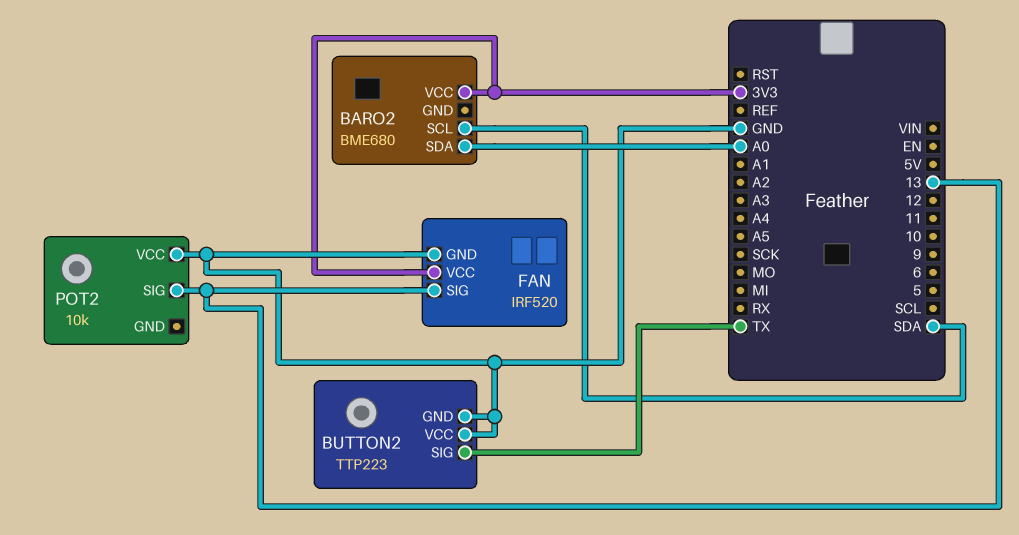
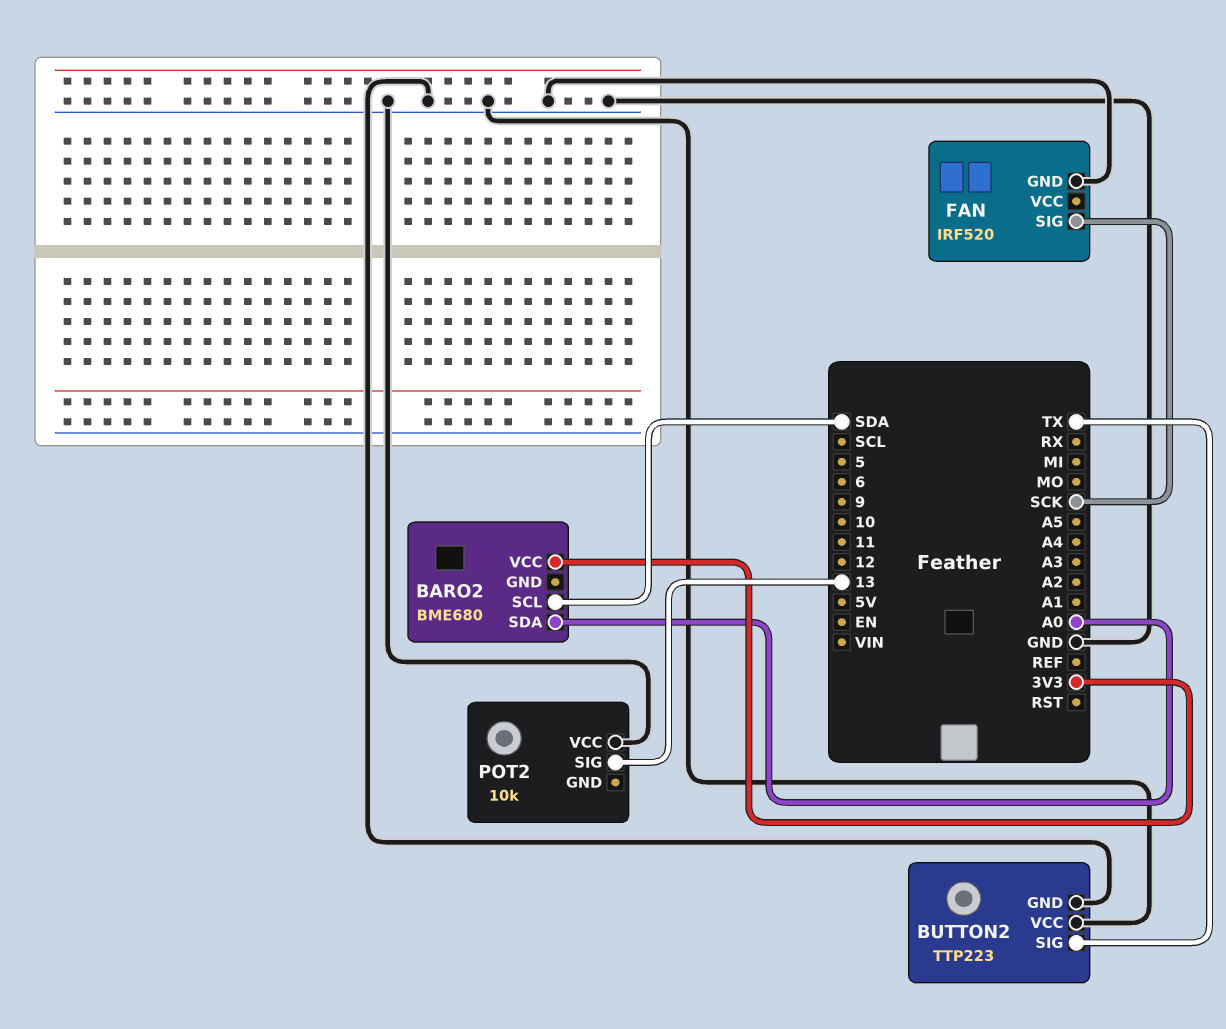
FAN pin SIG: 13 -> SCK
FAN pin VCC: 3V3 -> none

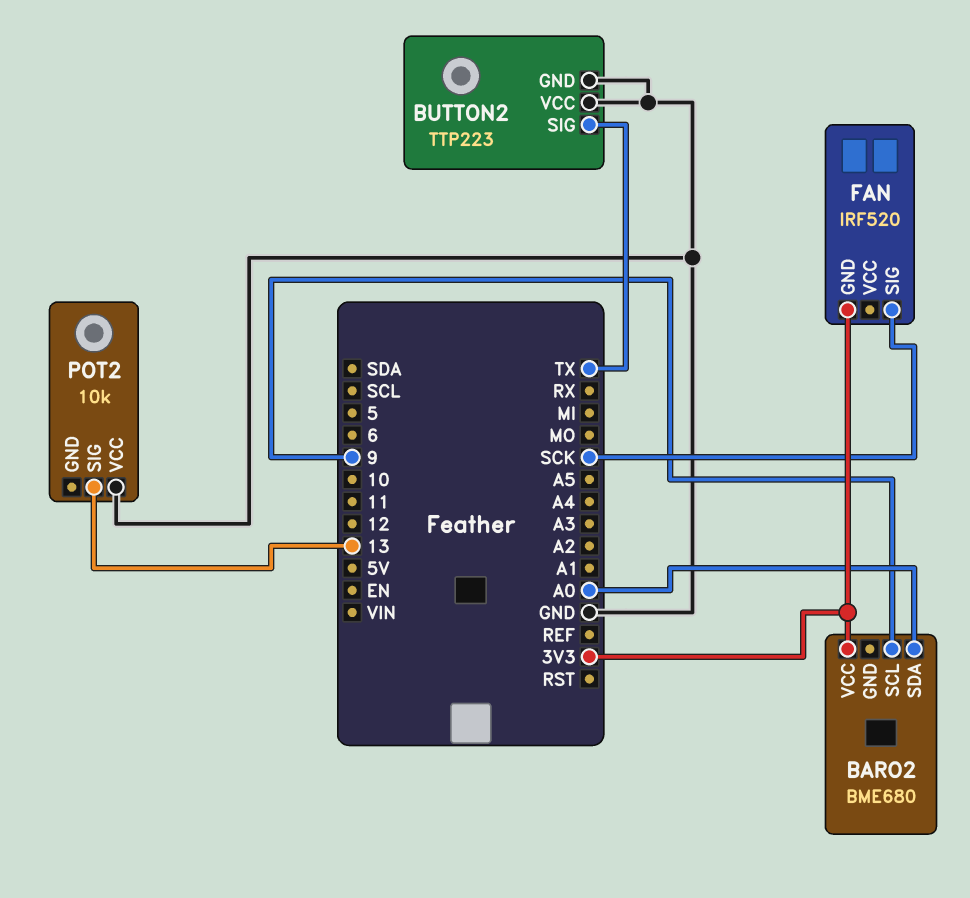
BARO2 pin SCL: SDA -> 9
FAN pin GND: GND -> 3V3

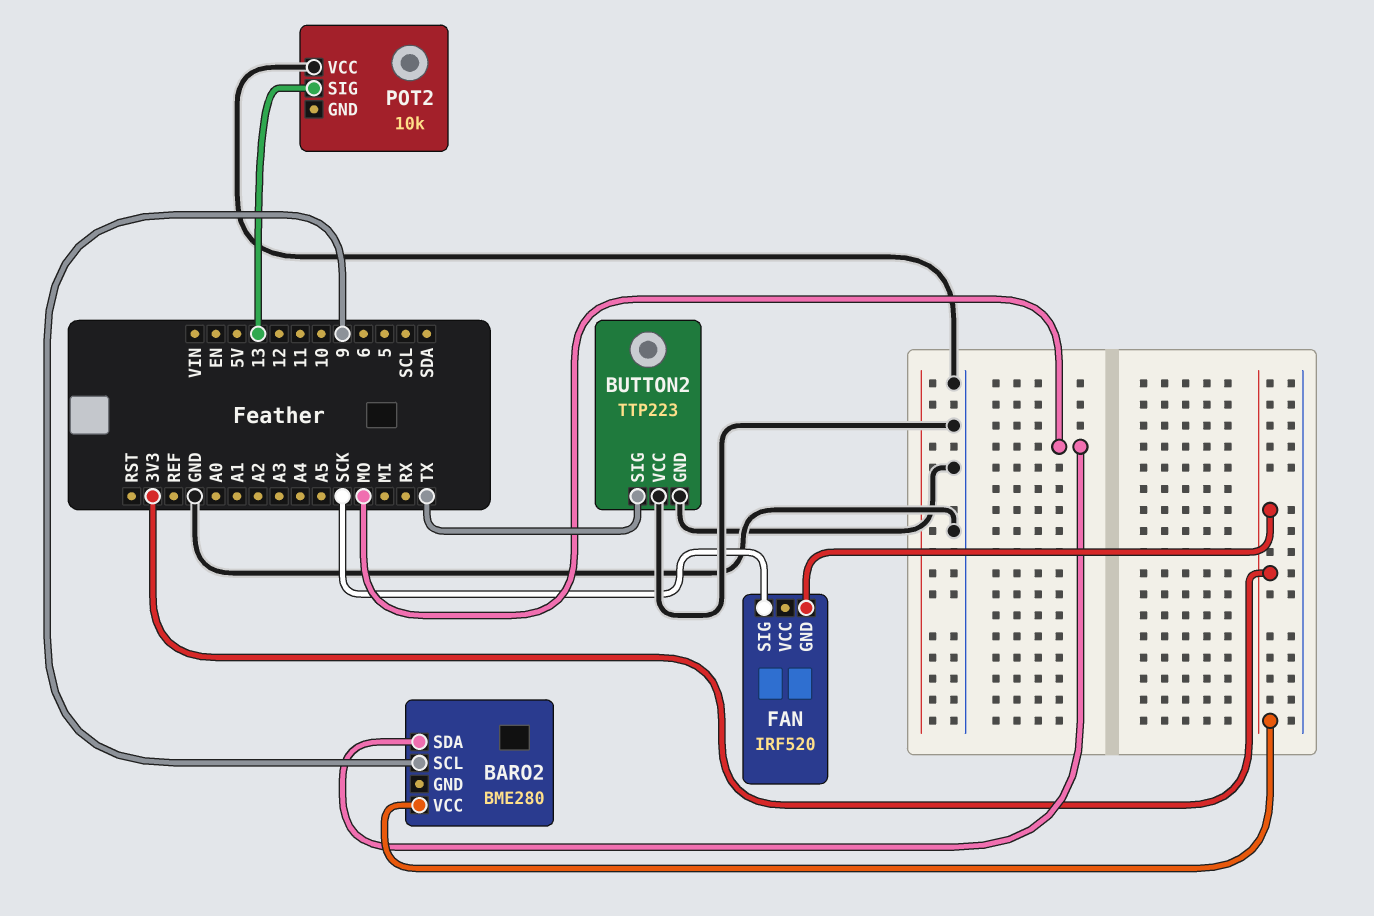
BARO2: BME680 -> BME280
BARO2 pin SDA: A0 -> MO

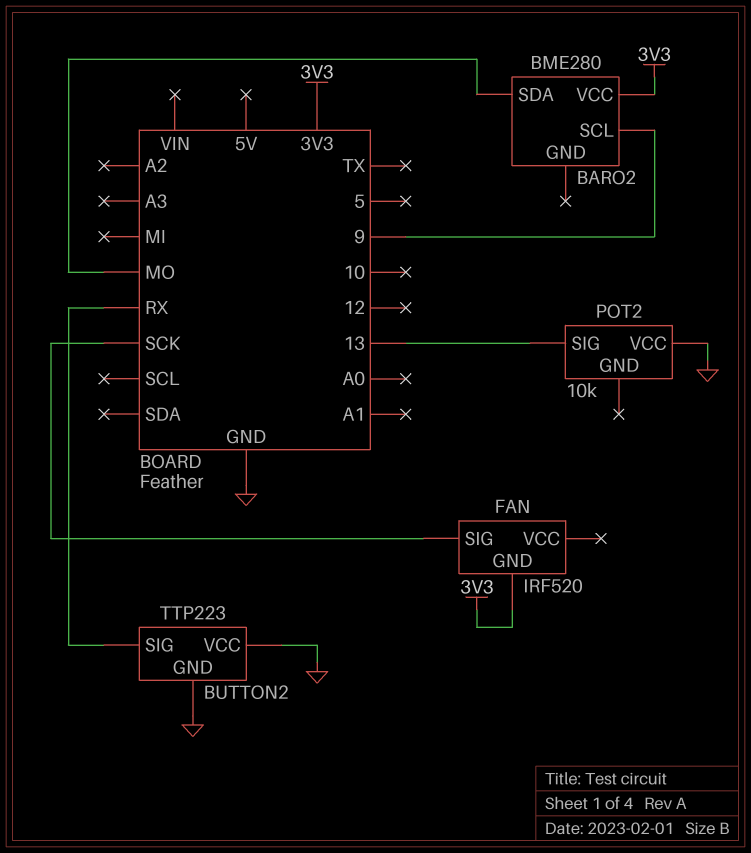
BUTTON2 pin SIG: TX -> RX

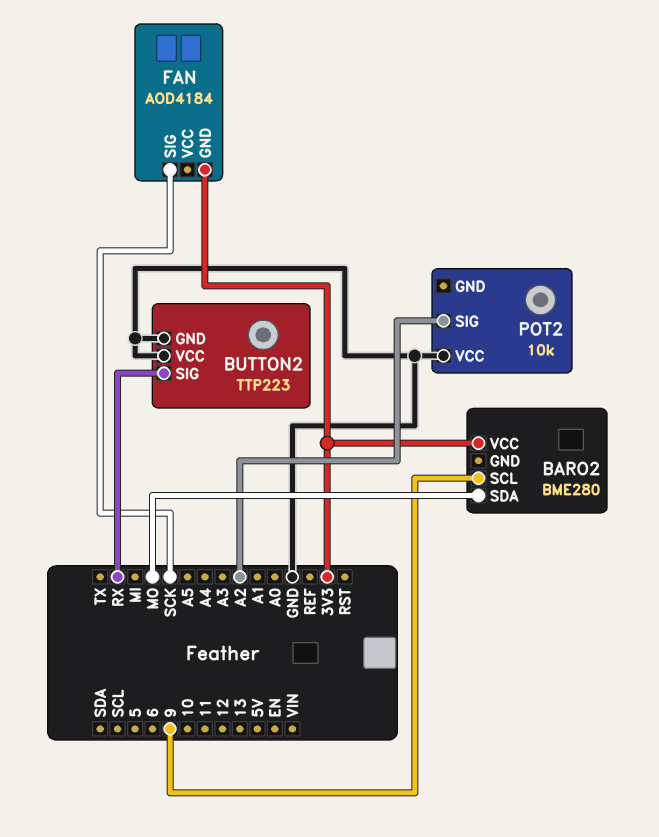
FAN: IRF520 -> AOD4184
POT2 pin SIG: 13 -> A2

